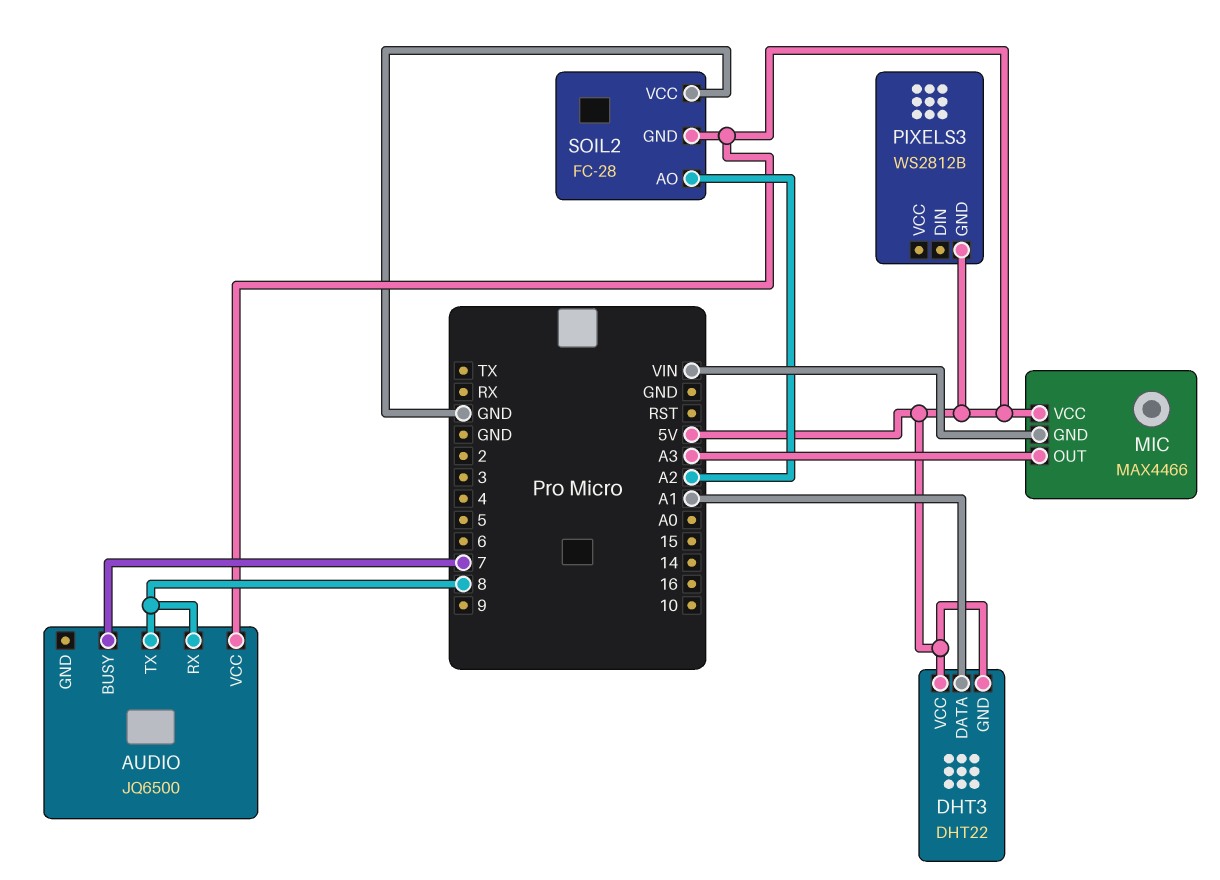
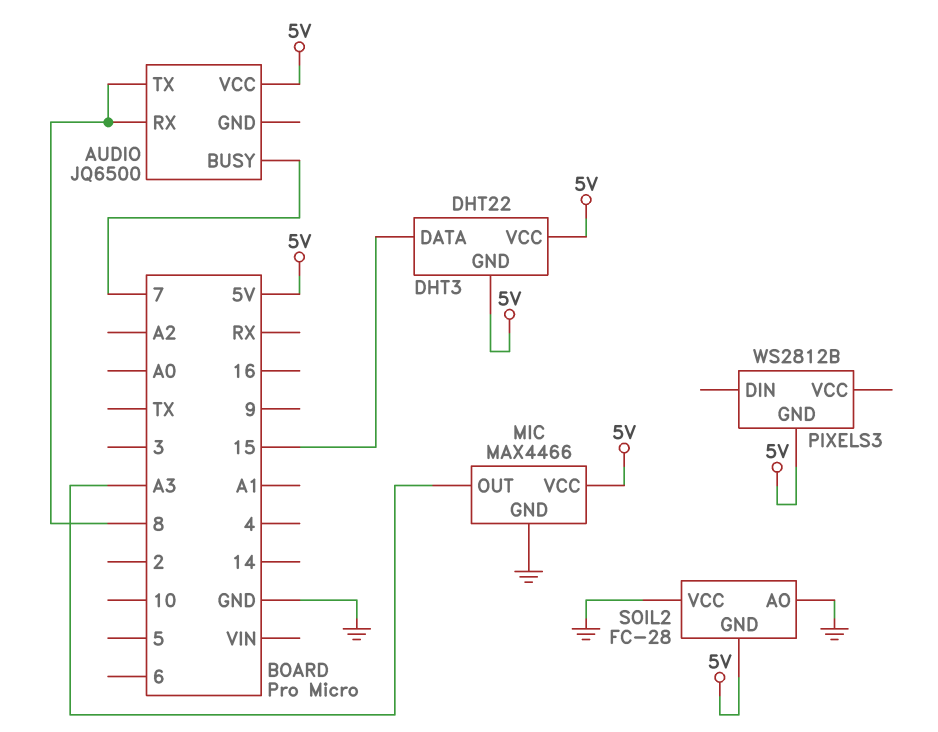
DHT3 pin DATA: A1 -> 15
MIC pin GND: VIN -> GND
SOIL2 pin AO: A2 -> GND

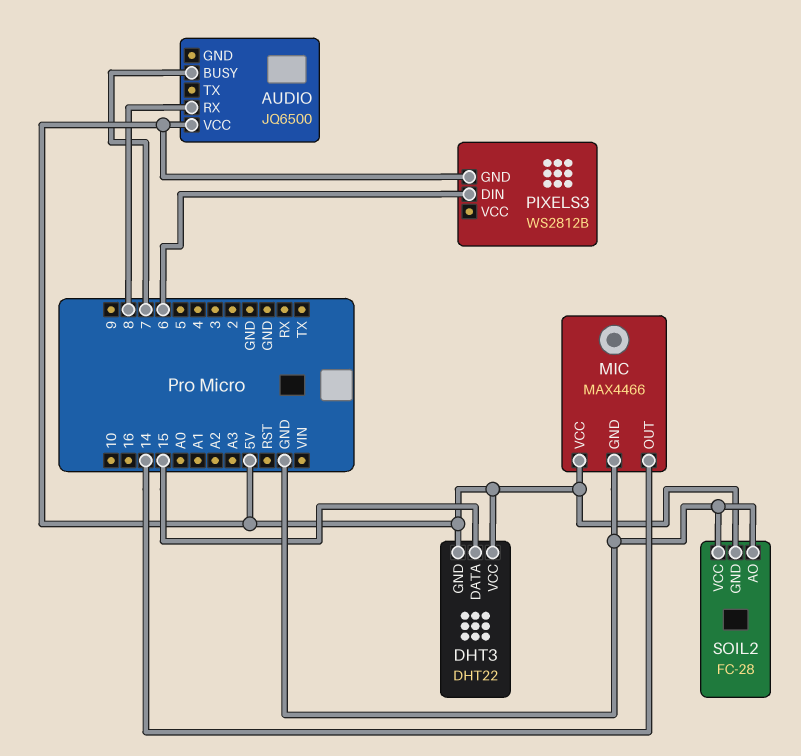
AUDIO pin TX: 8 -> none
MIC pin OUT: A3 -> 14
PIXELS3 pin DIN: none -> 6

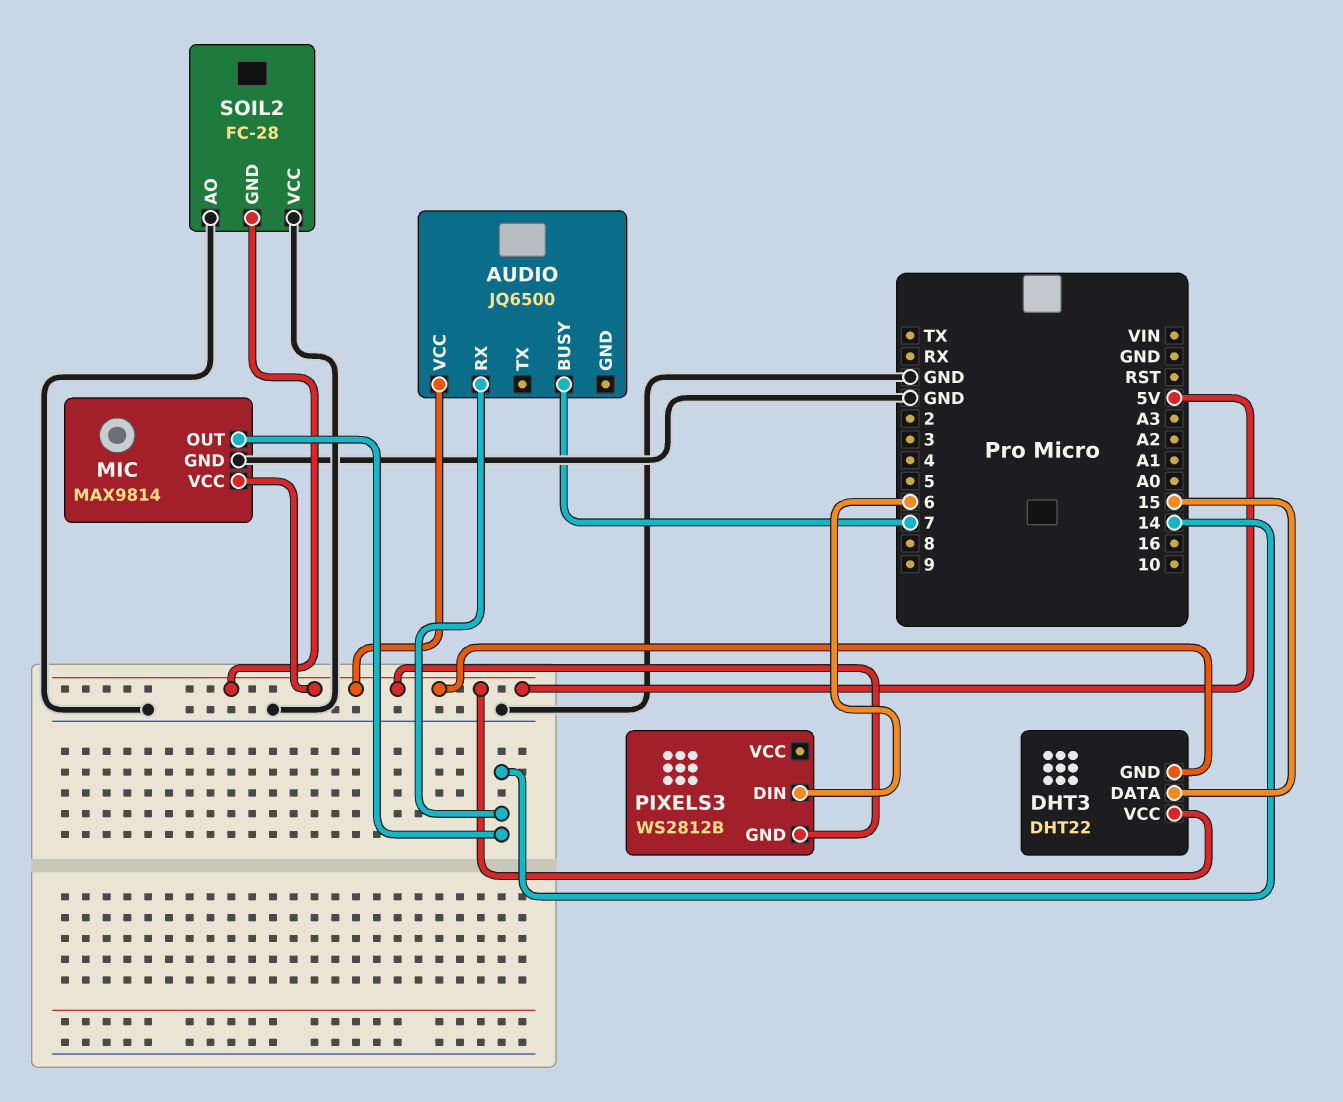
AUDIO pin RX: 8 -> 14
MIC: MAX4466 -> MAX9814

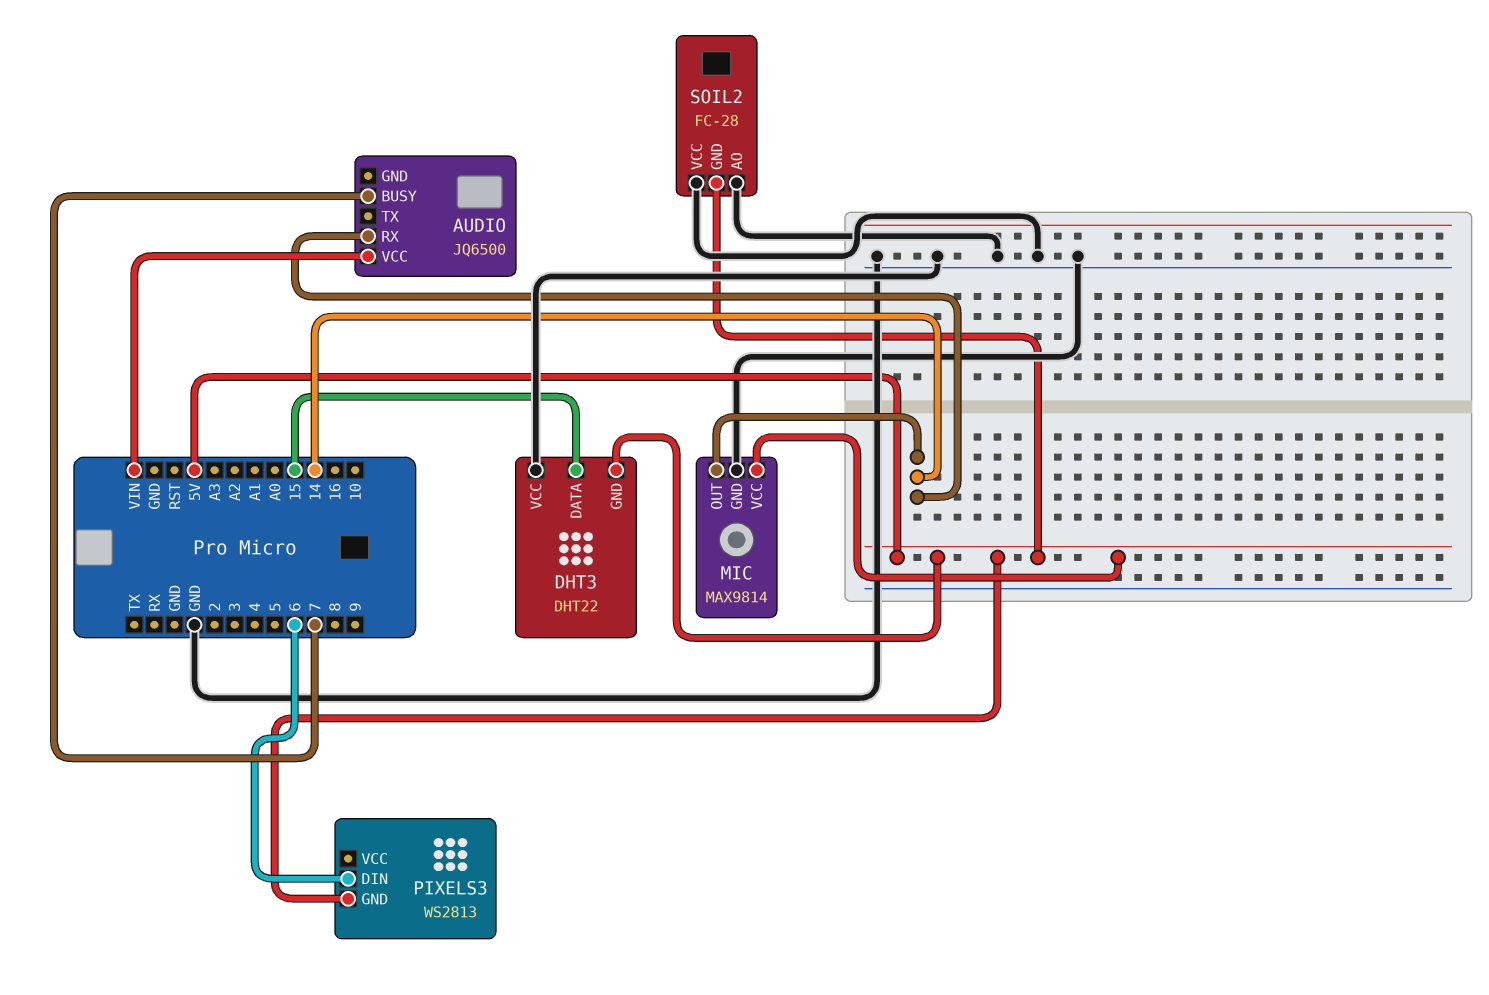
AUDIO pin VCC: 5V -> VIN
DHT3 pin VCC: 5V -> GND
PIXELS3: WS2812B -> WS2813

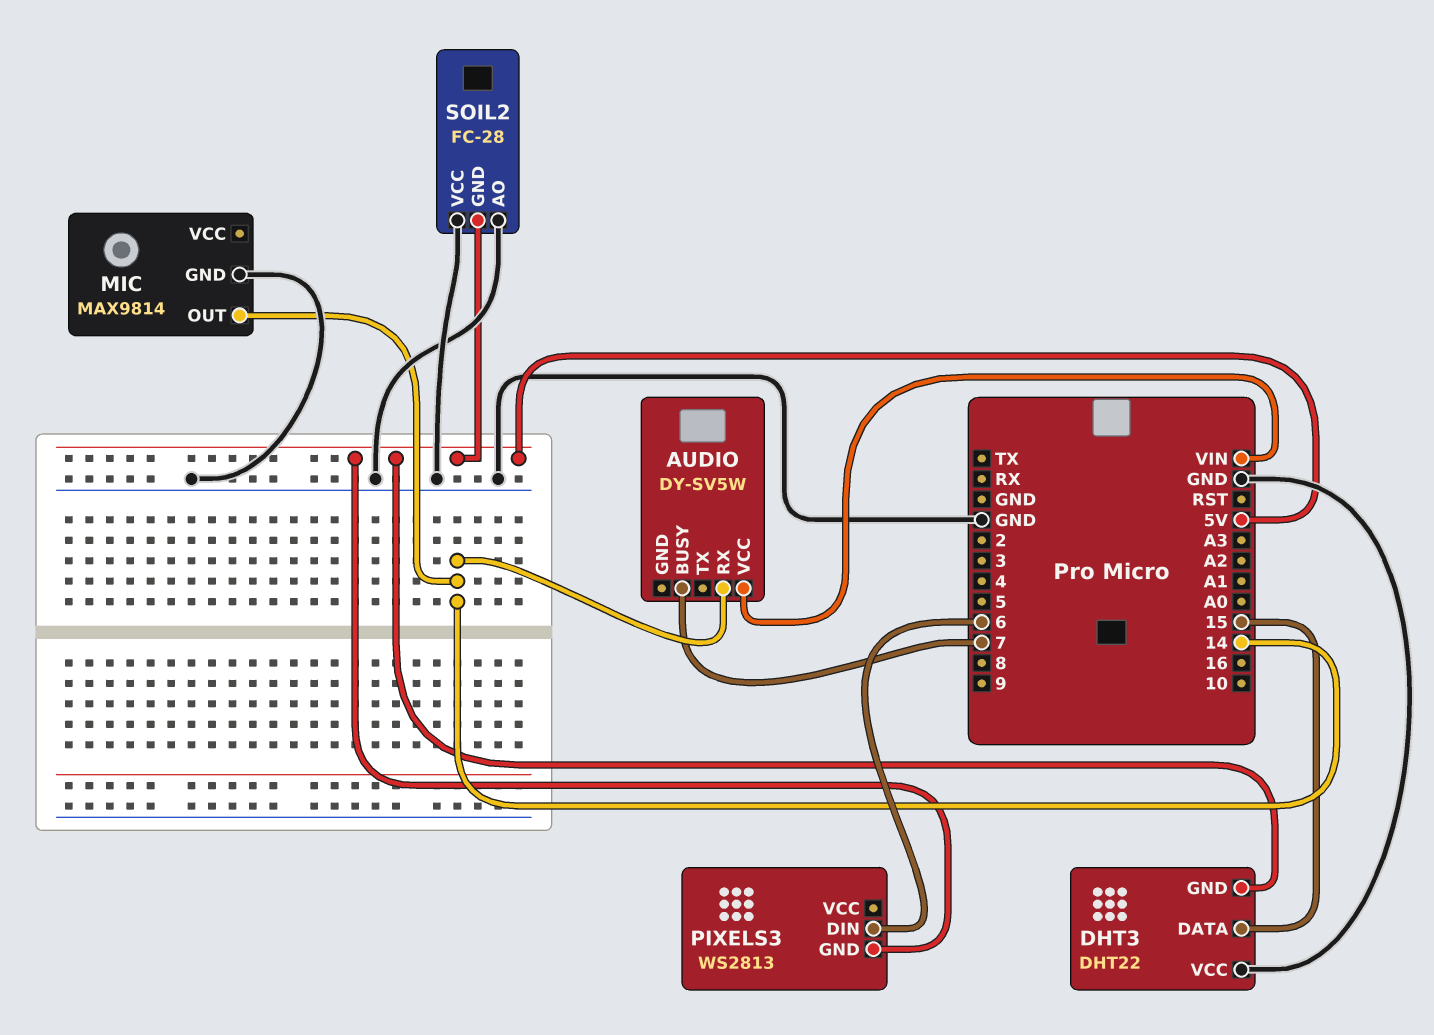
AUDIO: JQ6500 -> DY-SV5W
MIC pin VCC: 5V -> none

